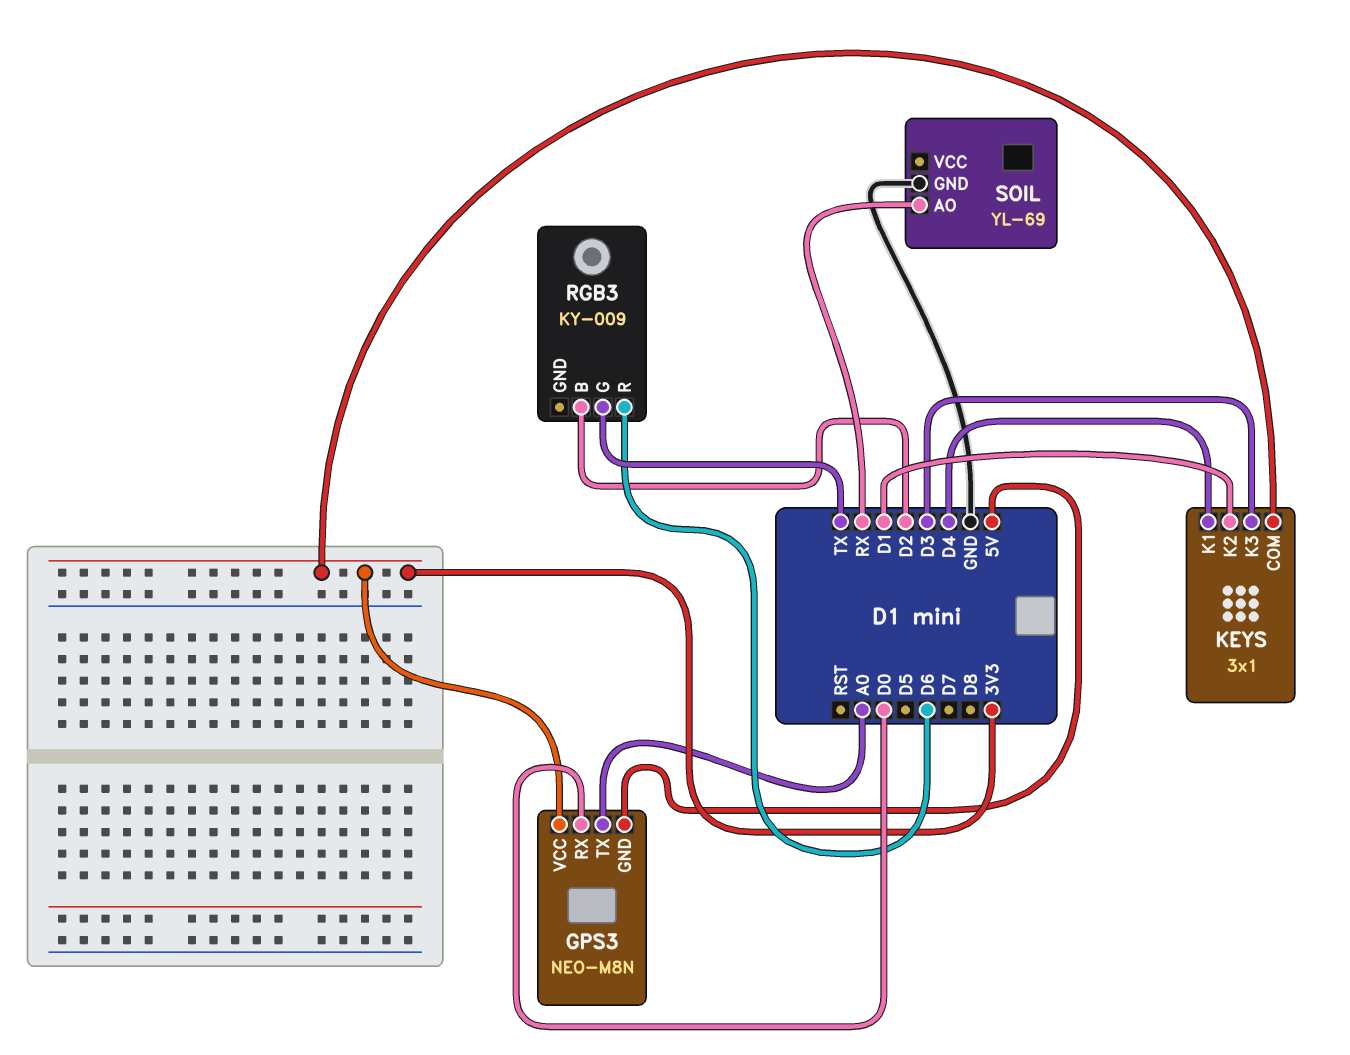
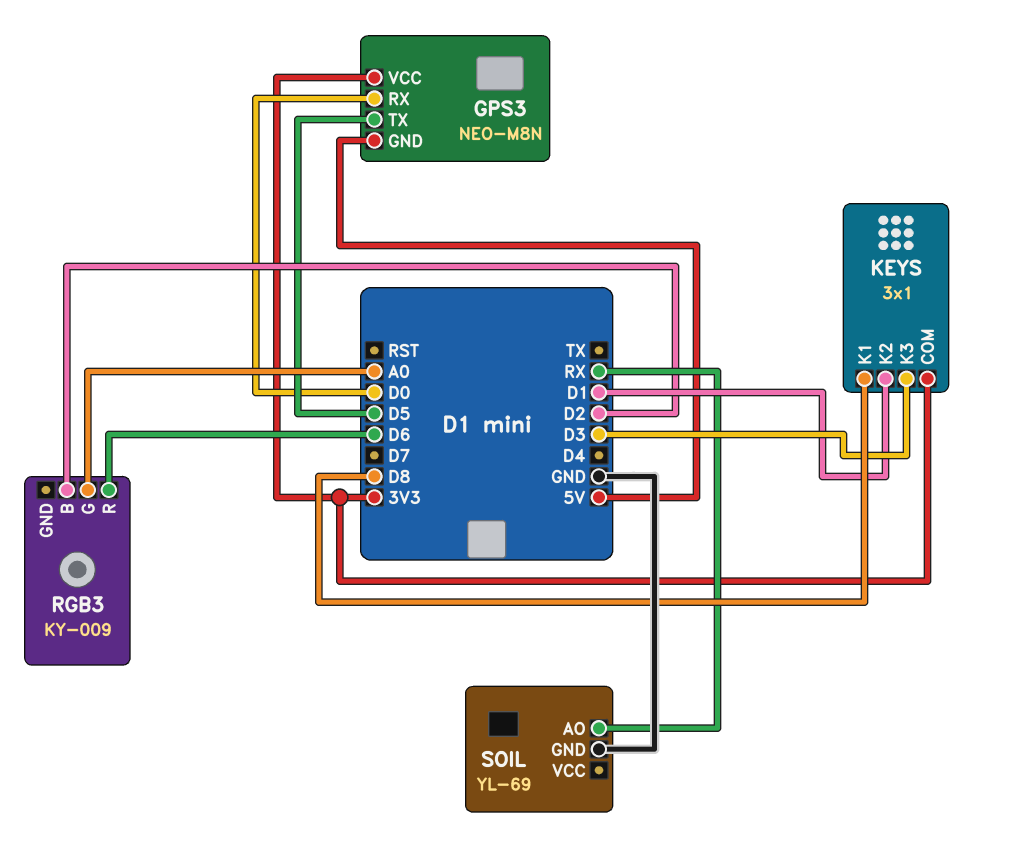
GPS3 pin TX: A0 -> D5
KEYS pin K1: D4 -> D8
RGB3 pin G: TX -> A0

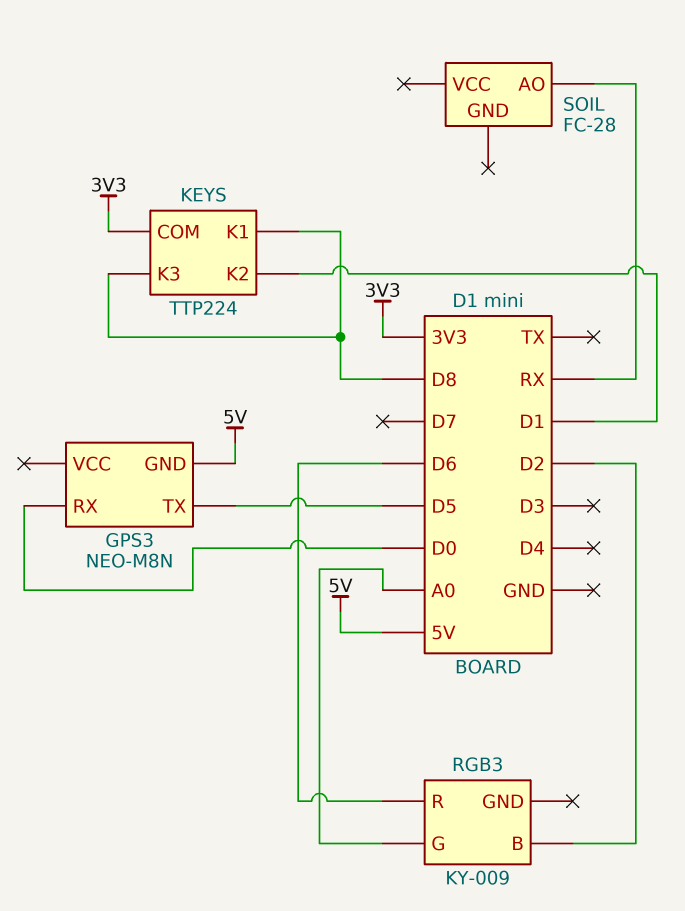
GPS3 pin VCC: 3V3 -> none
KEYS: 3x1 -> TTP224
KEYS pin K3: D3 -> D8
SOIL: YL-69 -> FC-28
SOIL pin GND: GND -> none

